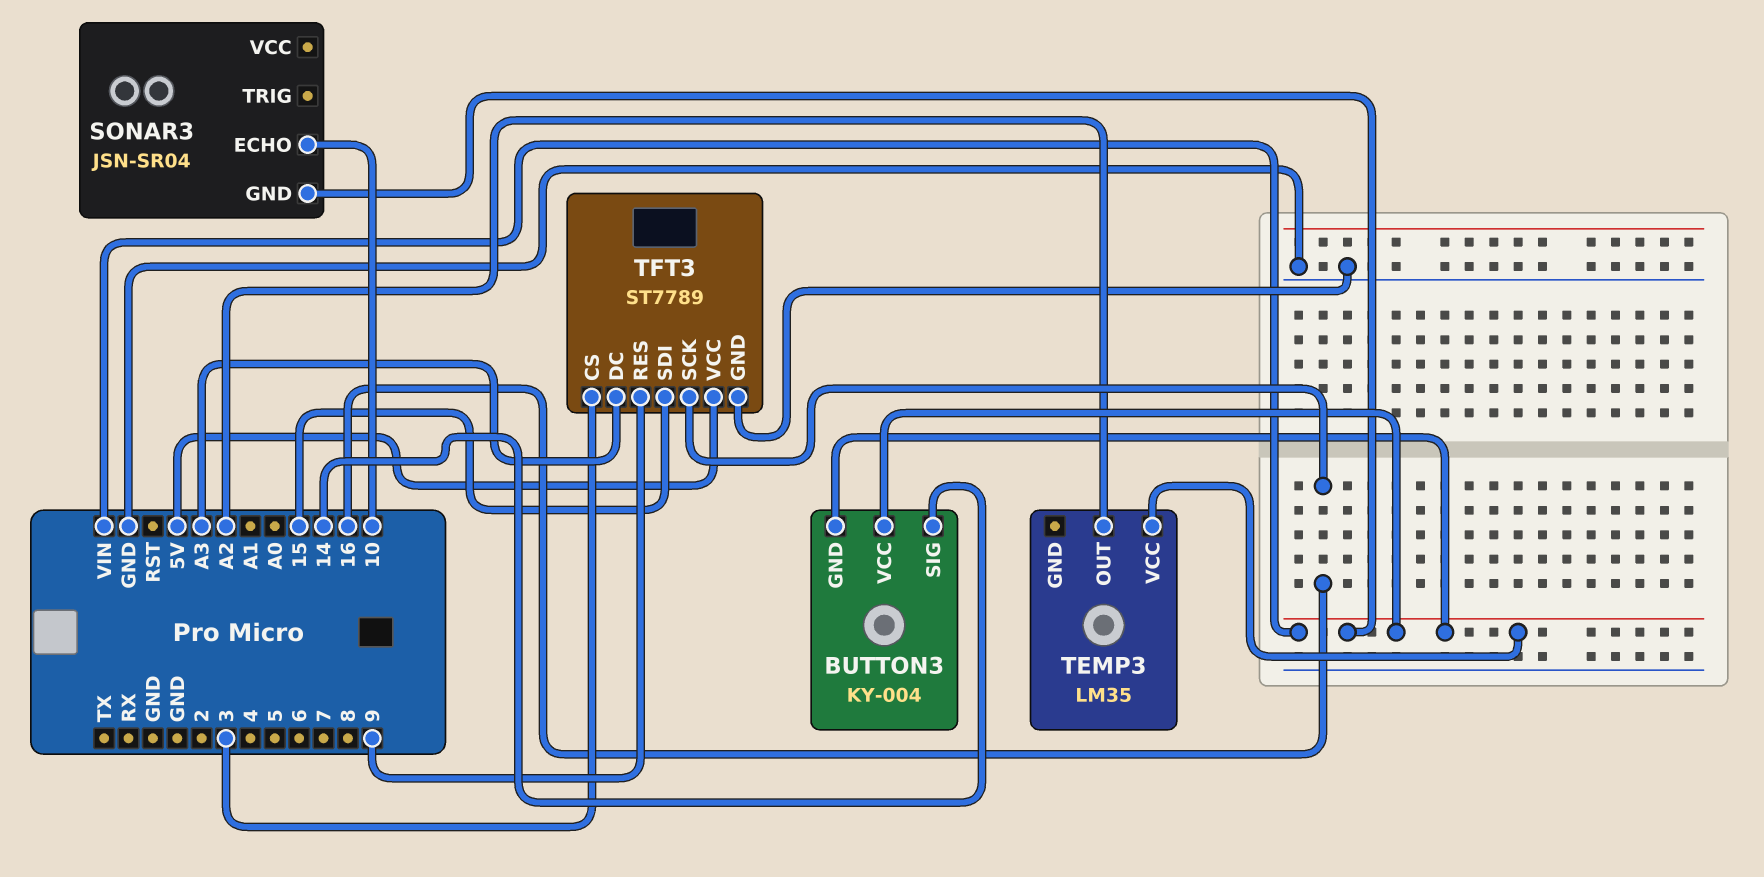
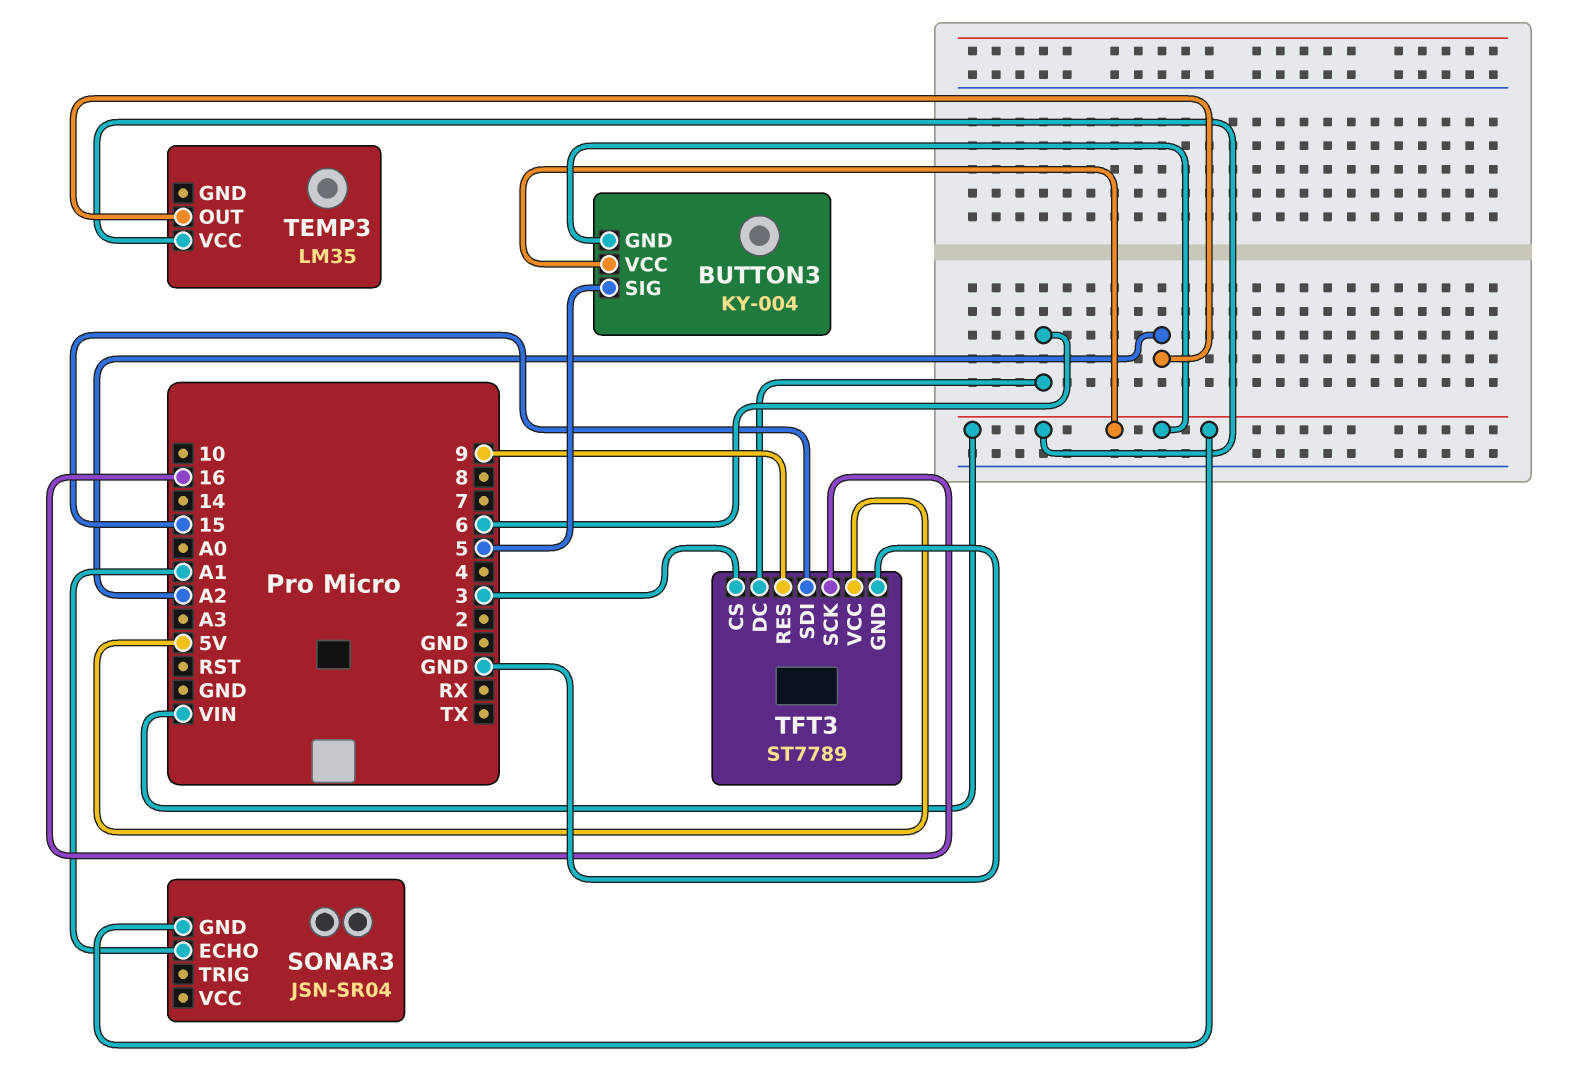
BUTTON3 pin SIG: 14 -> 5
SONAR3 pin ECHO: 10 -> A1
TFT3 pin DC: A3 -> 6

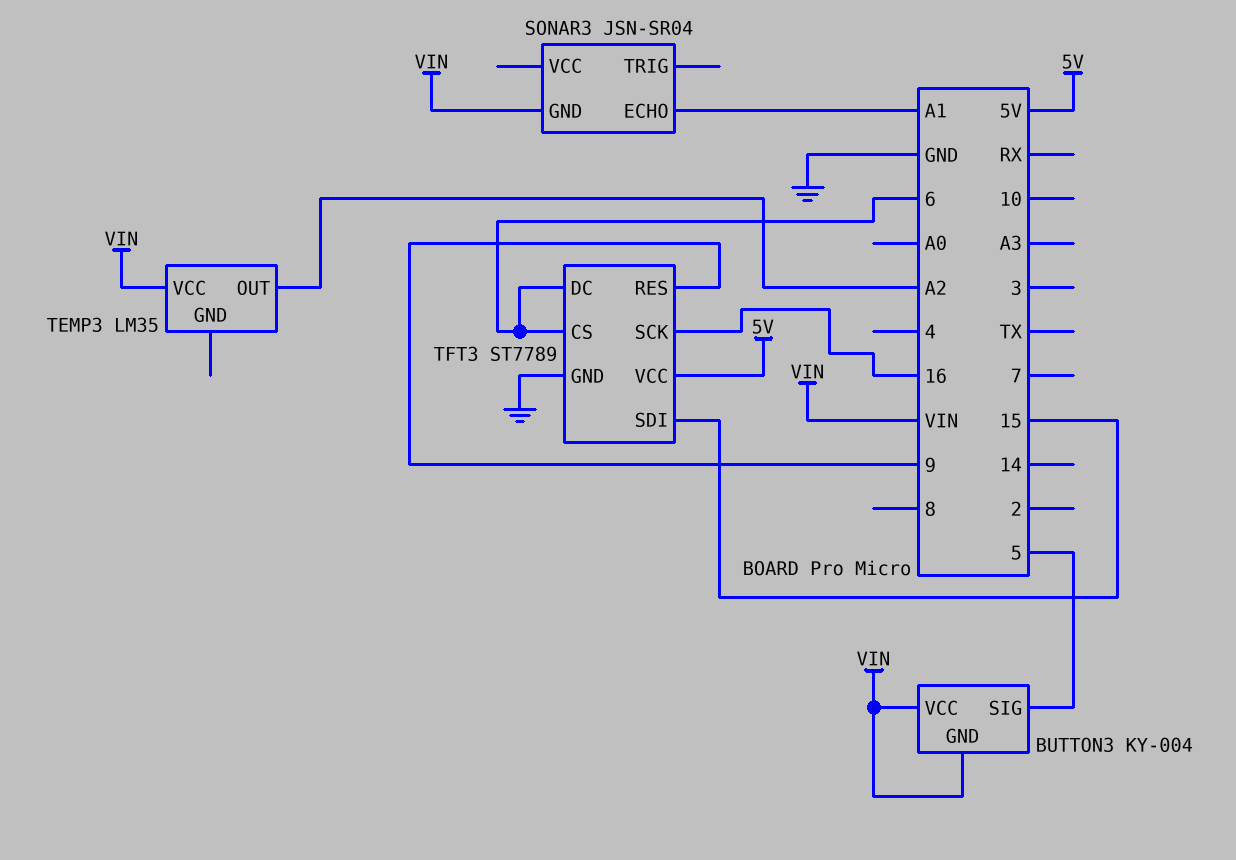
TFT3 pin CS: 3 -> 6

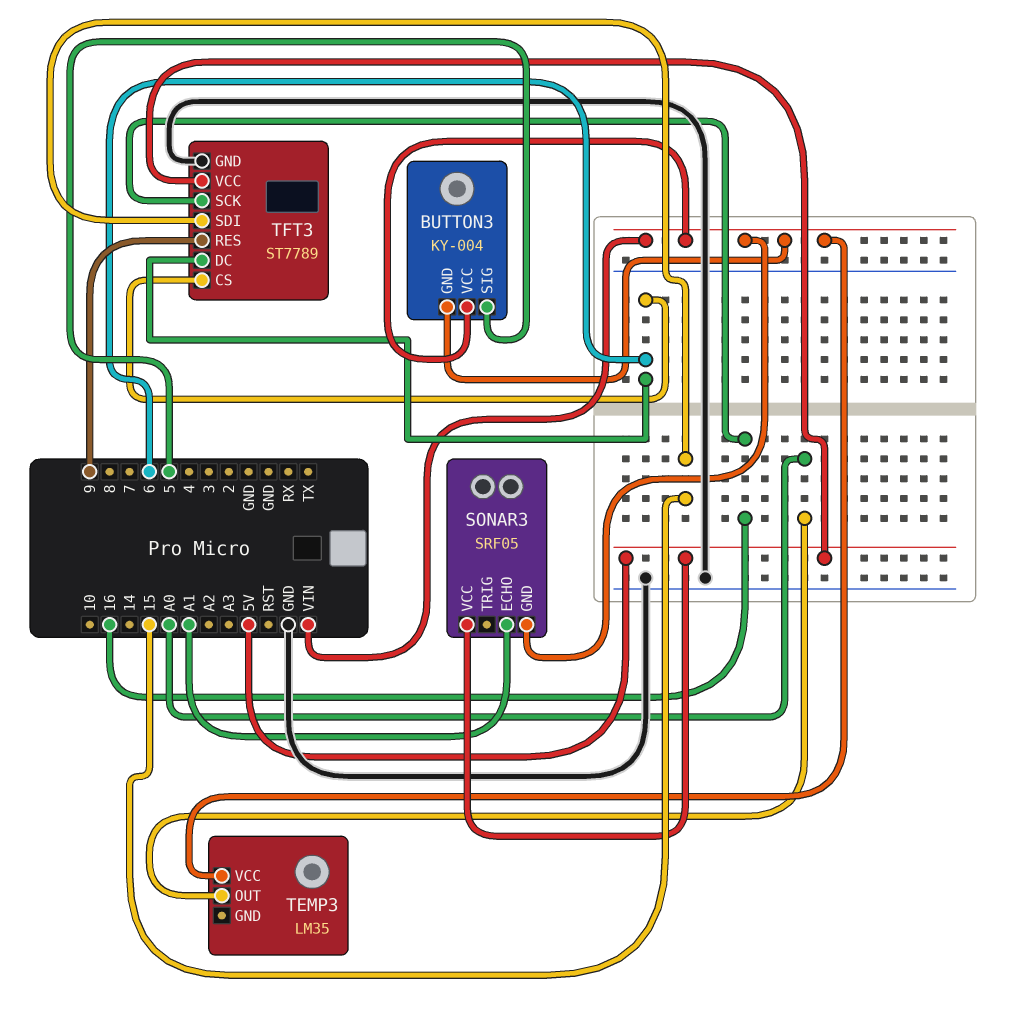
SONAR3: JSN-SR04 -> SRF05
SONAR3 pin VCC: none -> 5V
TEMP3 pin OUT: A2 -> A0

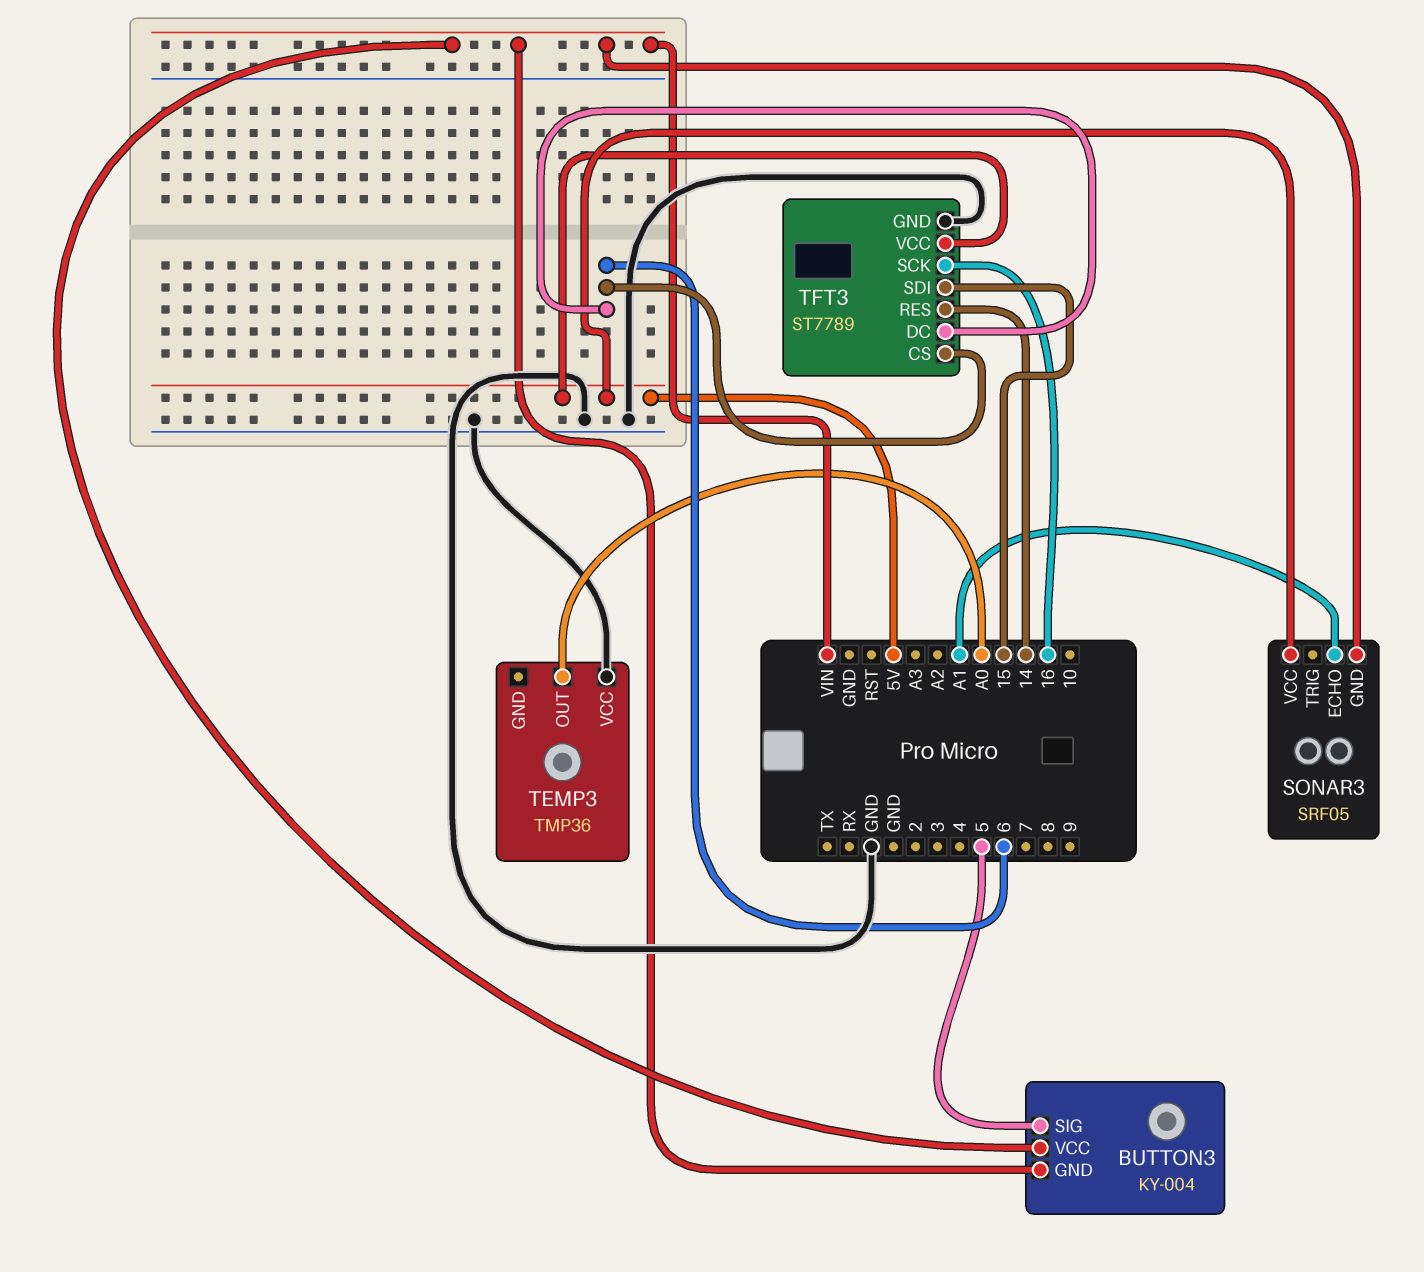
TEMP3: LM35 -> TMP36
TEMP3 pin VCC: VIN -> GND
TFT3 pin RES: 9 -> 14

